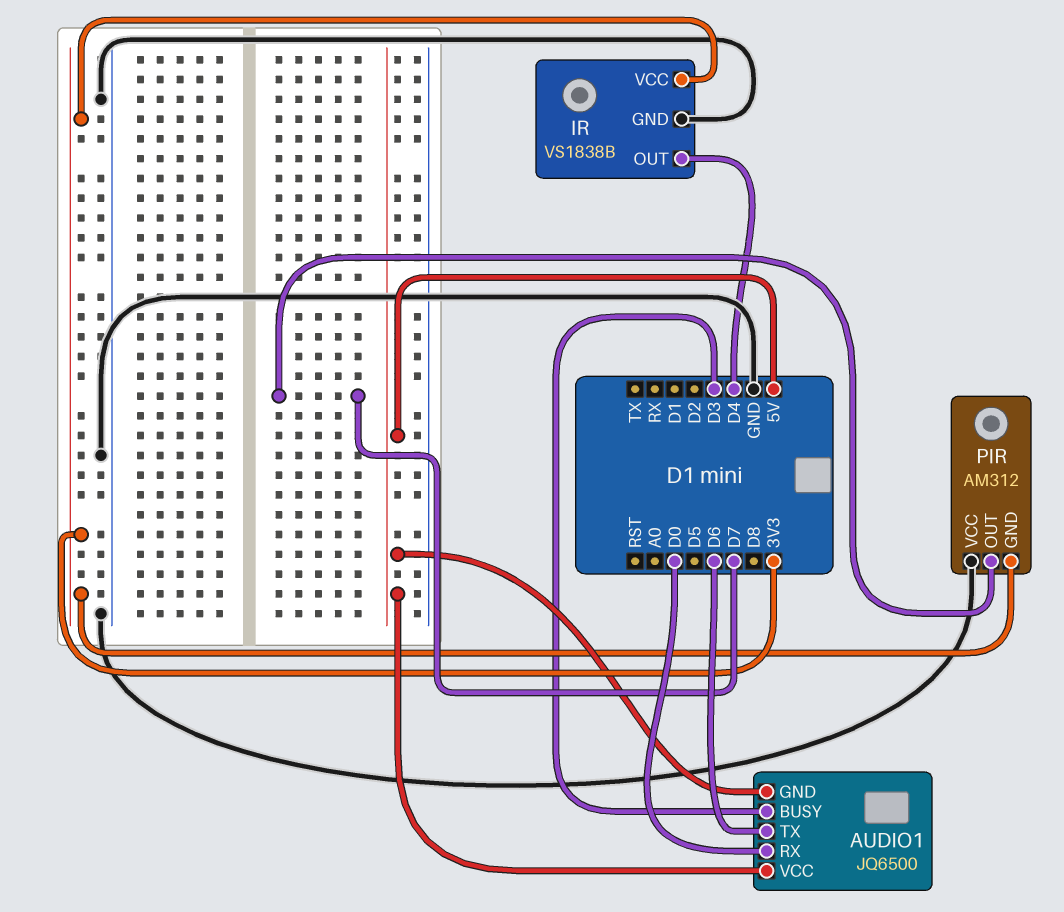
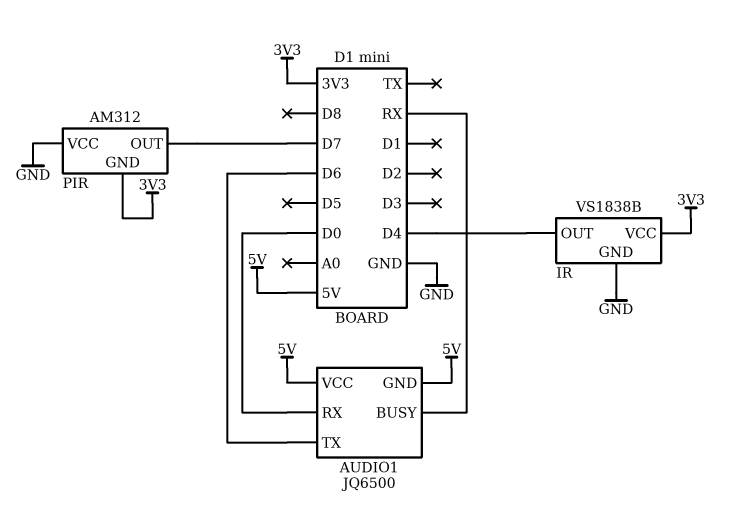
AUDIO1 pin BUSY: D3 -> RX

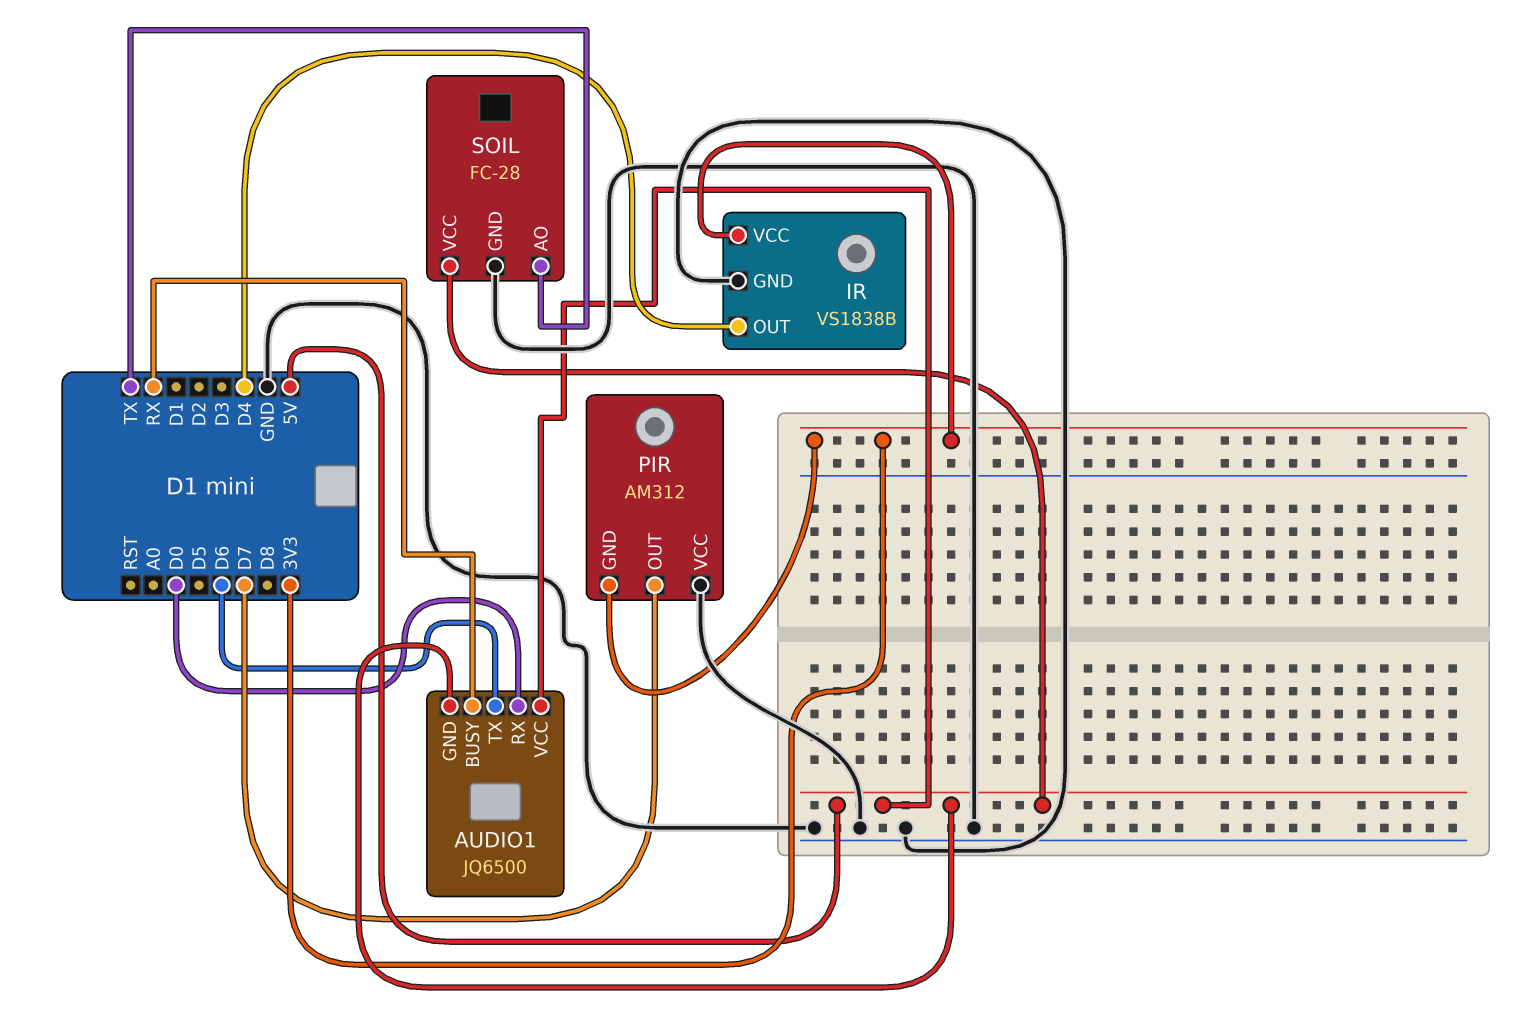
SOIL: none -> FC-28
SOIL pin AO: none -> TX
SOIL pin GND: none -> GND
SOIL pin VCC: none -> 5V

